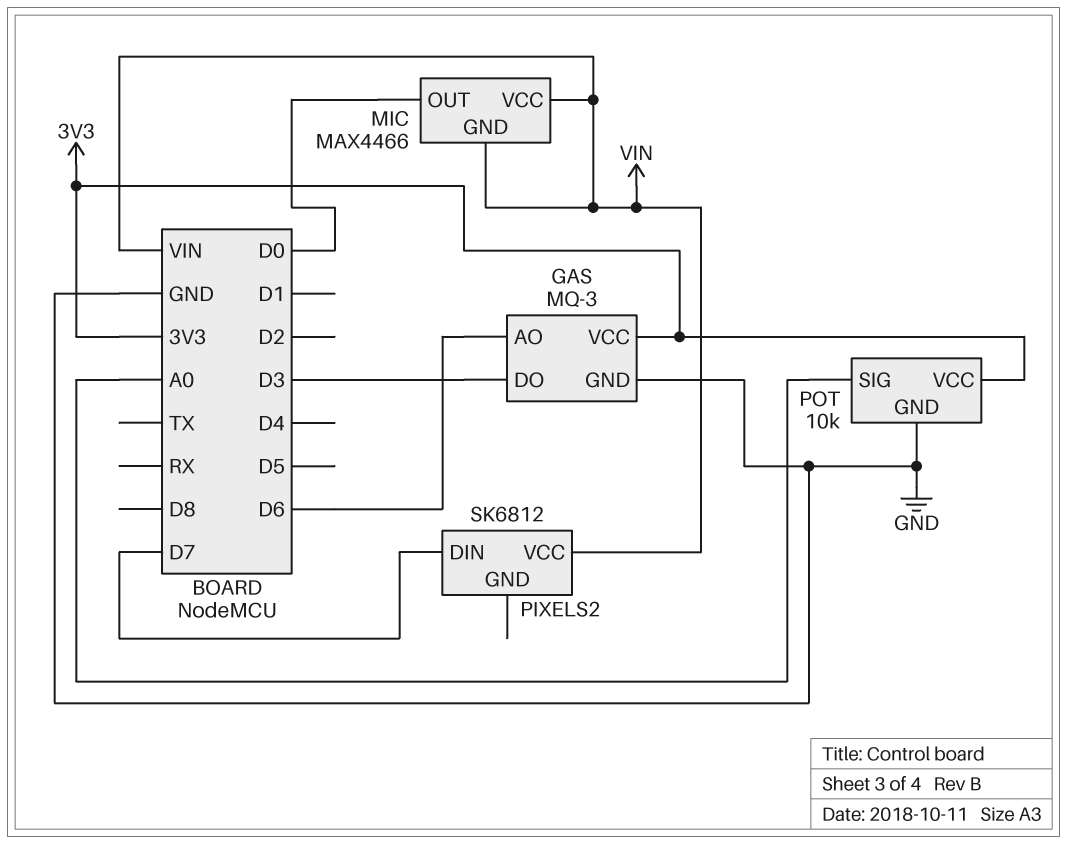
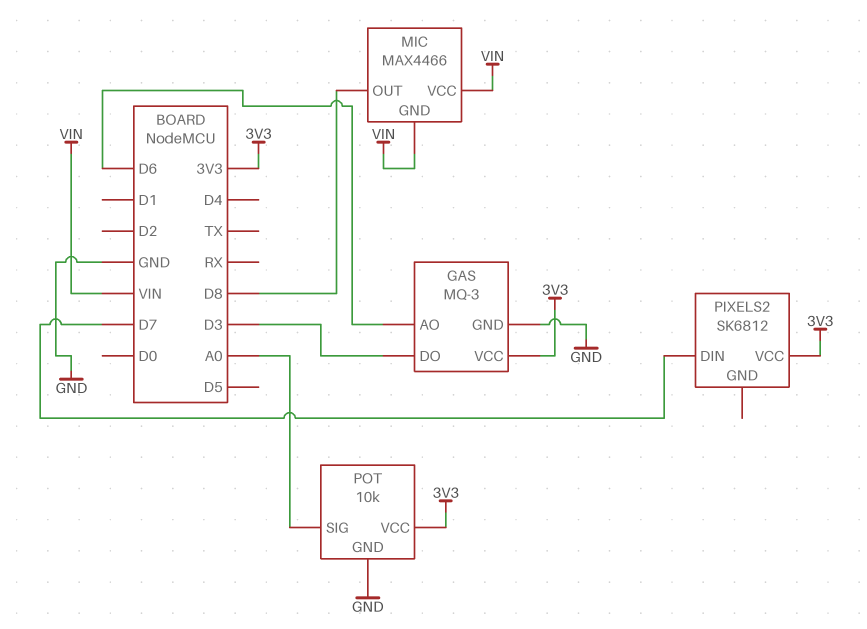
MIC pin OUT: D0 -> D8
PIXELS2 pin VCC: VIN -> 3V3

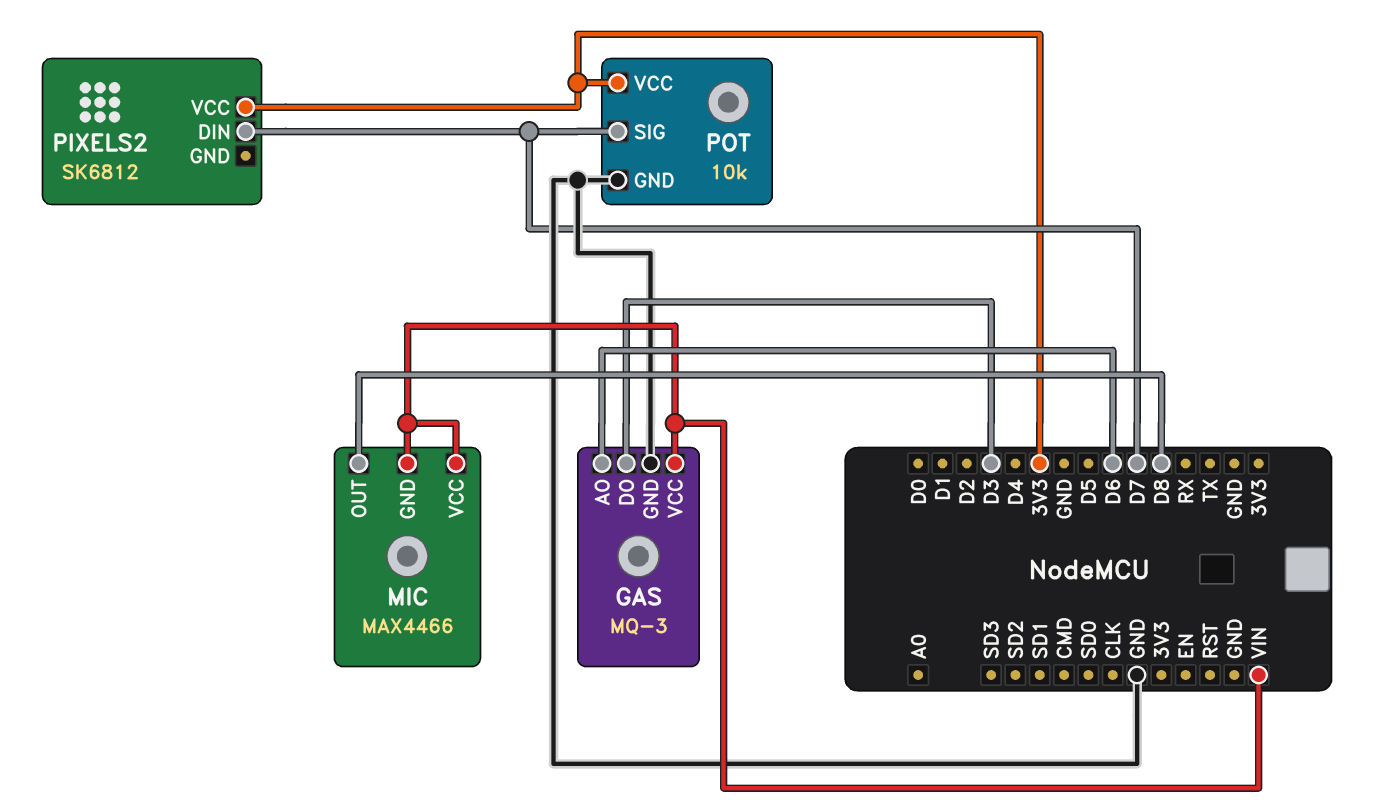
GAS pin VCC: 3V3 -> VIN
POT pin SIG: A0 -> D7

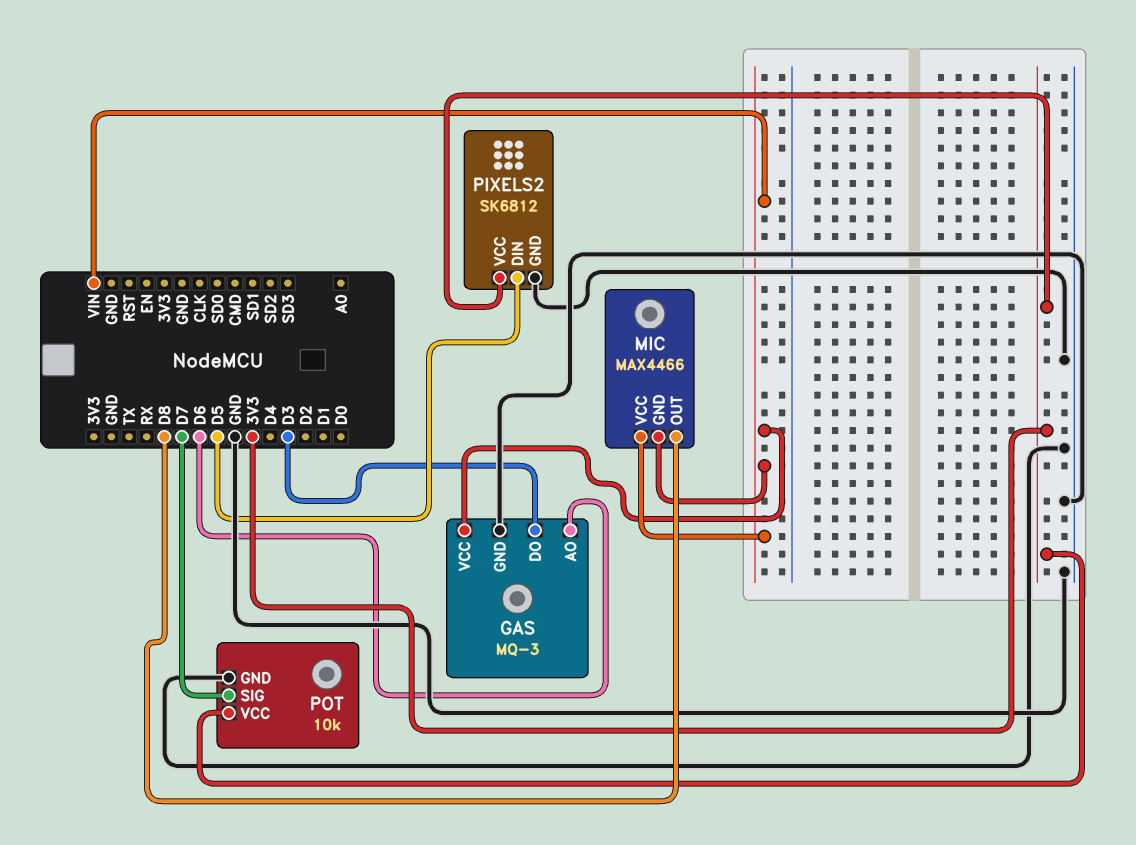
PIXELS2 pin DIN: D7 -> D5
PIXELS2 pin GND: none -> GND

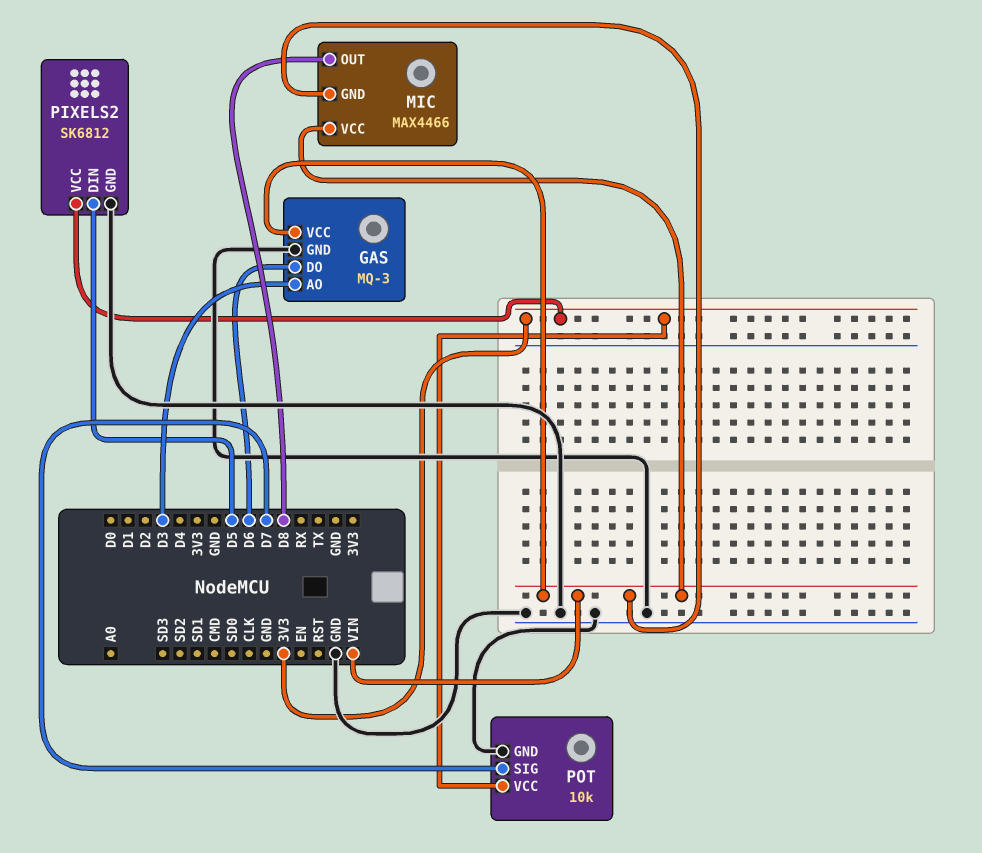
GAS pin AO: D6 -> D3
GAS pin DO: D3 -> D6

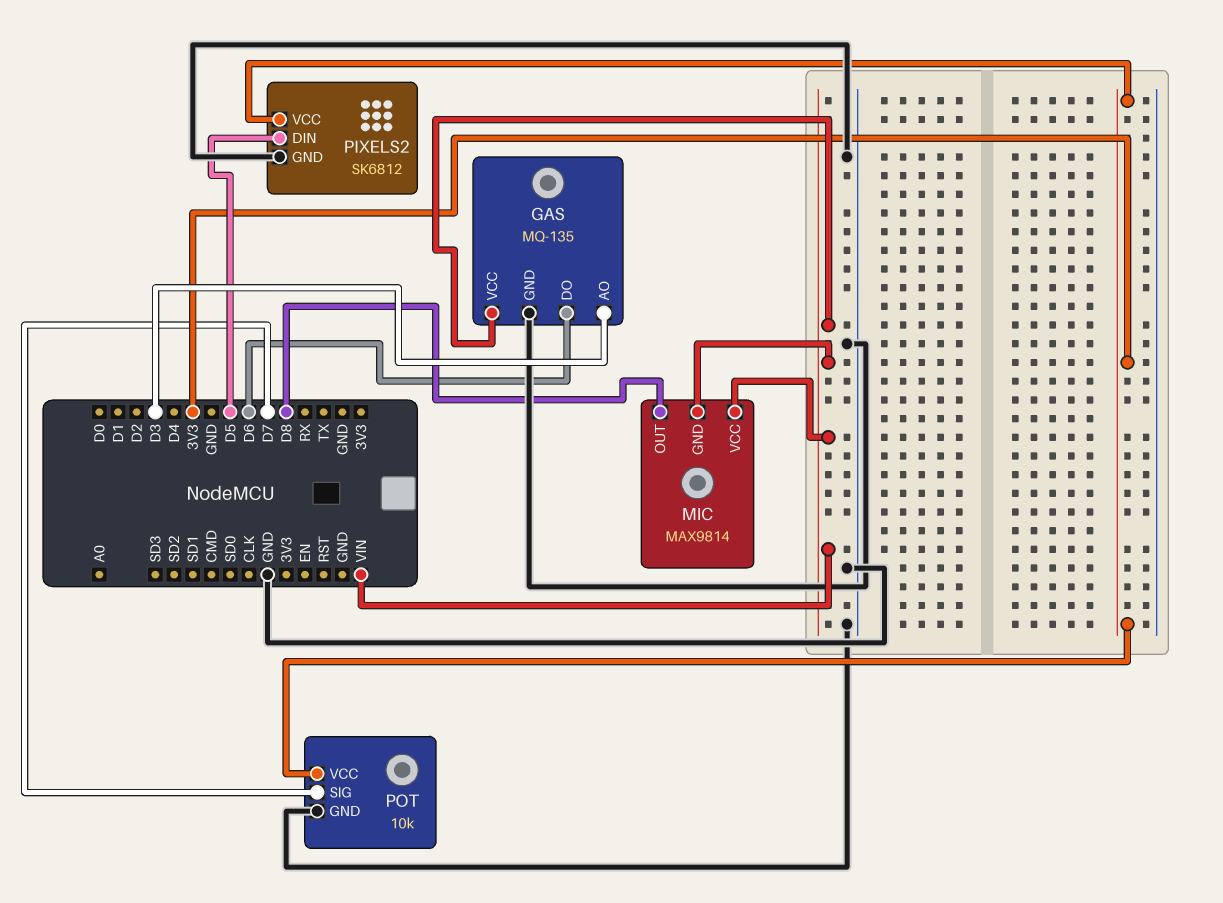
GAS: MQ-3 -> MQ-135
MIC: MAX4466 -> MAX9814

